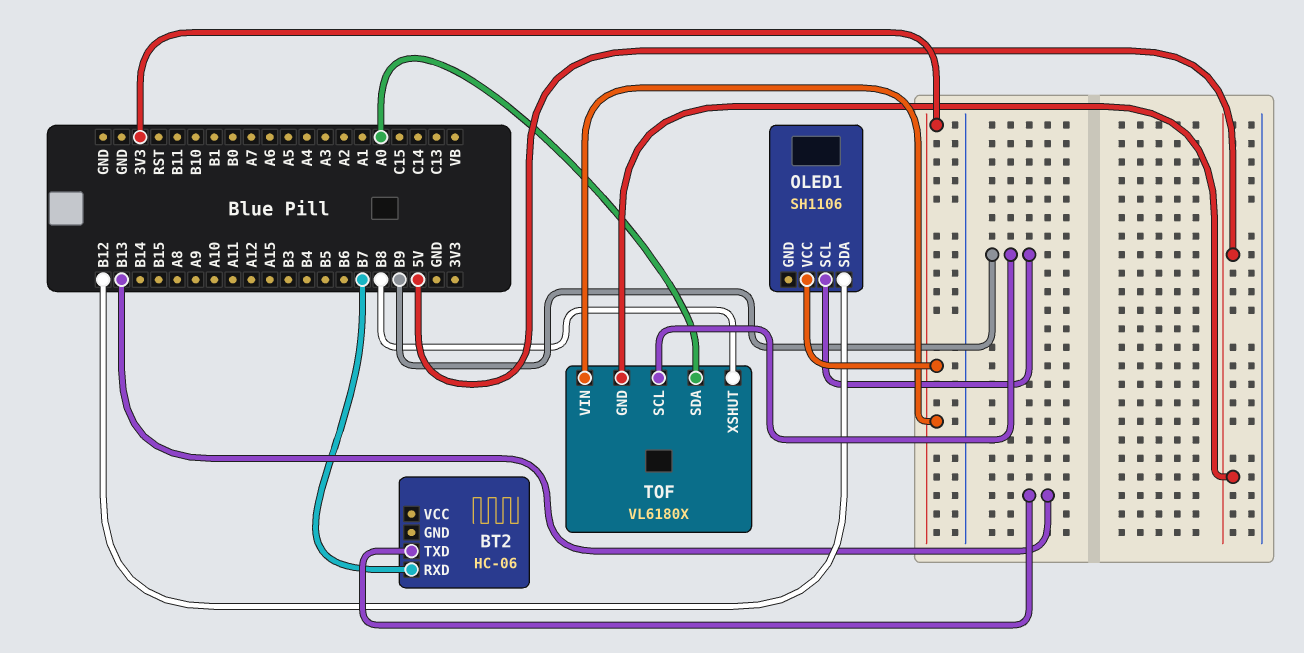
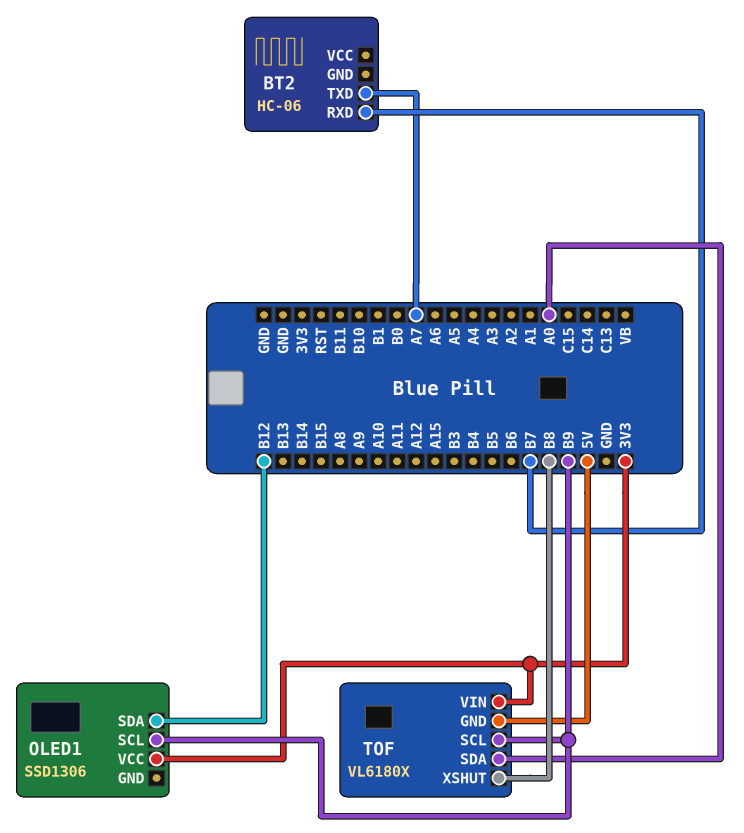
BT2 pin TXD: B13 -> A7
OLED1: SH1106 -> SSD1306

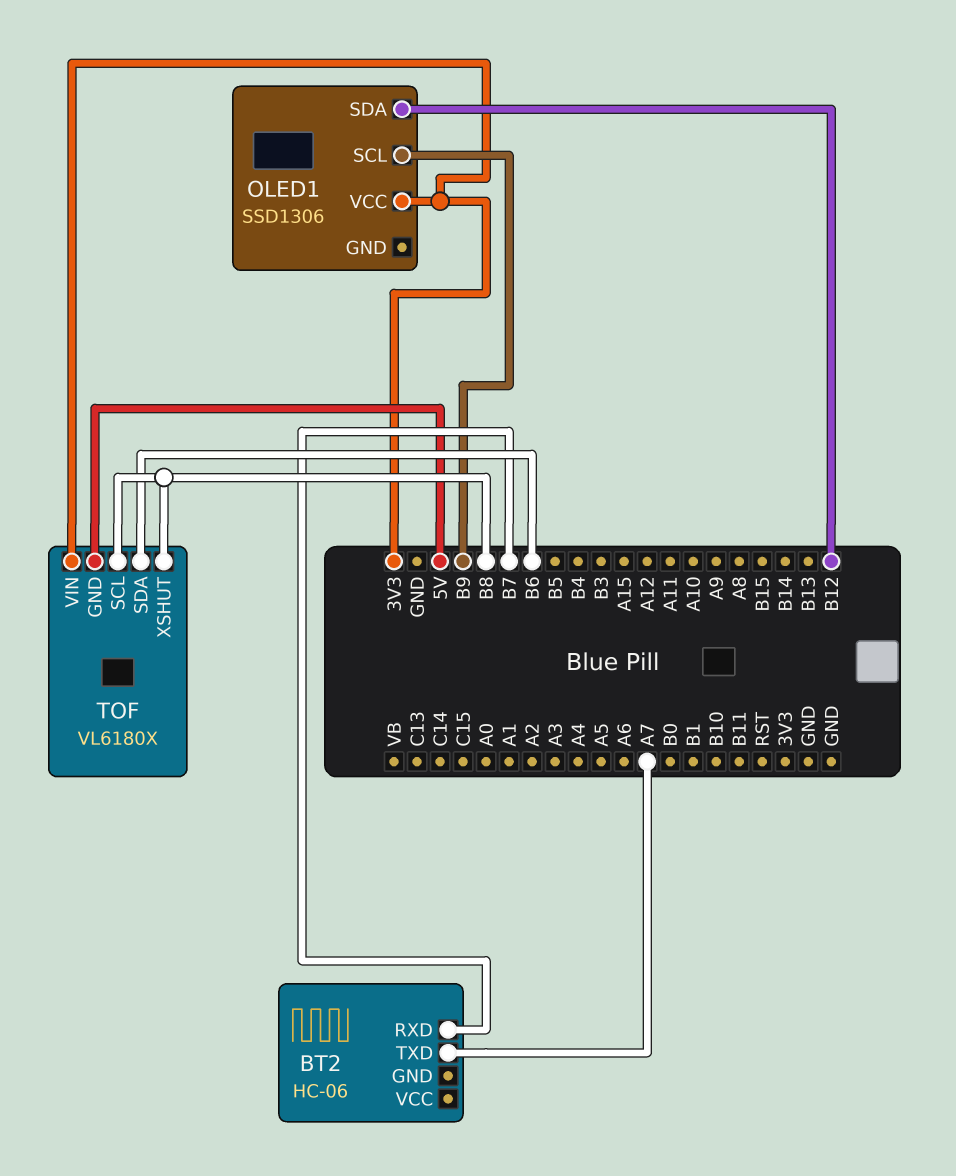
TOF pin SCL: B9 -> B8
TOF pin SDA: A0 -> B6

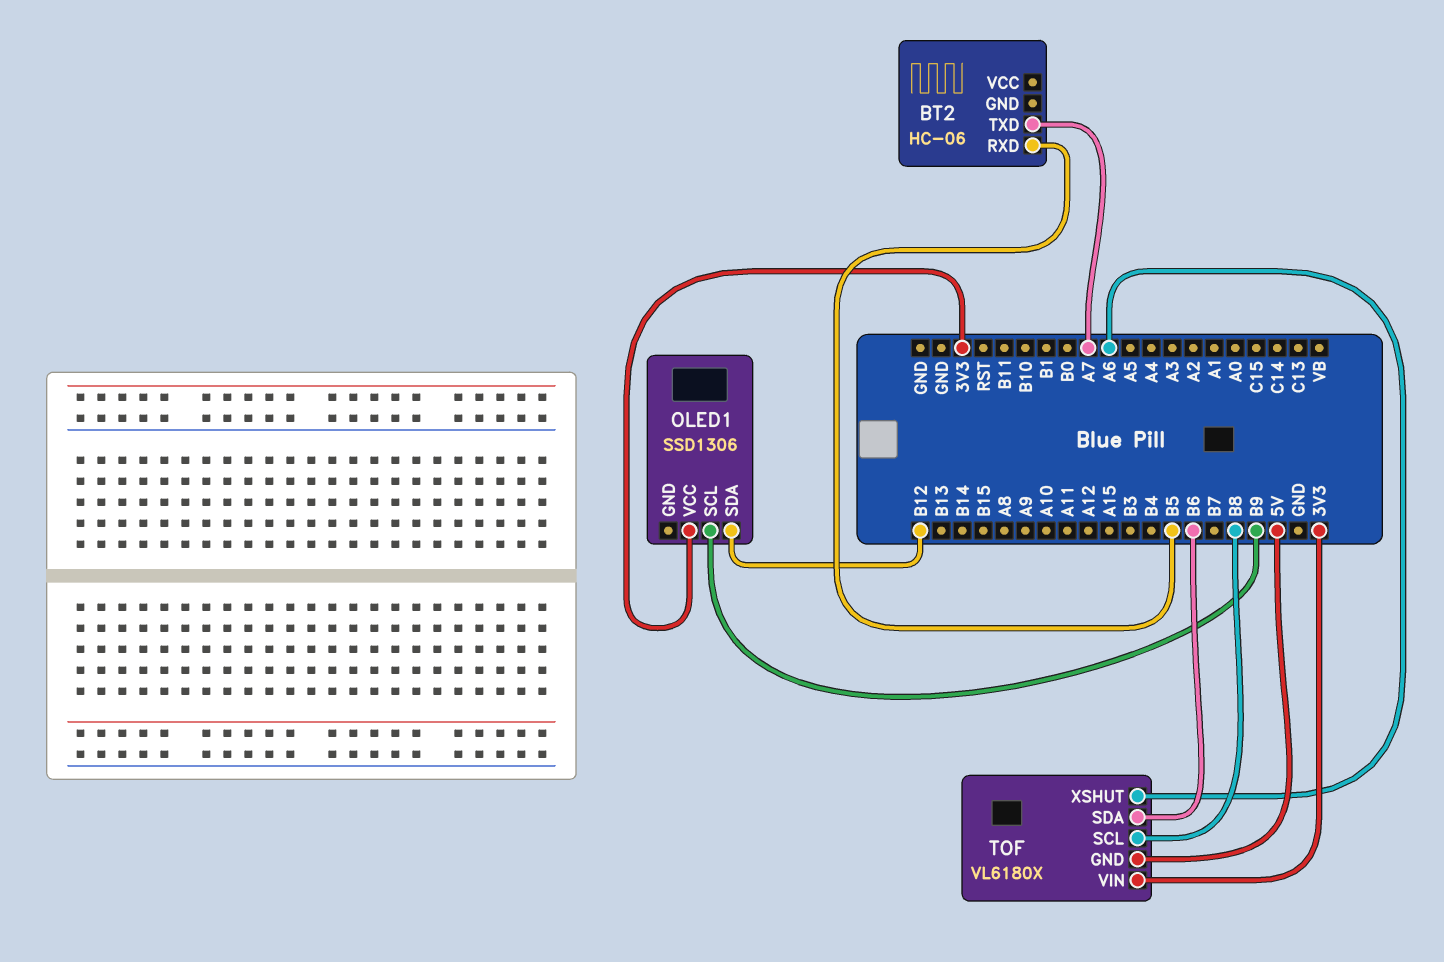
BT2 pin RXD: B7 -> B5
TOF pin XSHUT: B8 -> A6

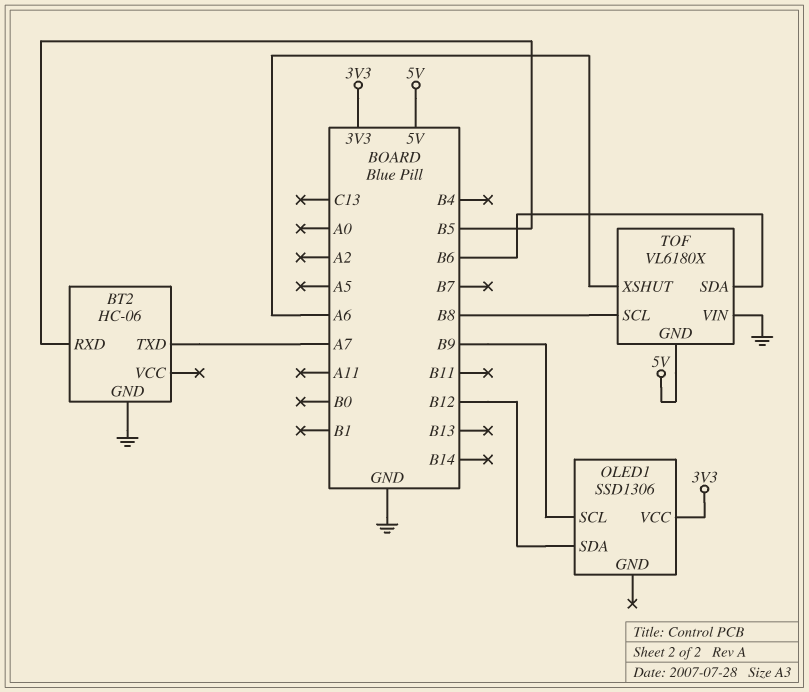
BT2 pin GND: none -> GND
TOF pin VIN: 3V3 -> GND

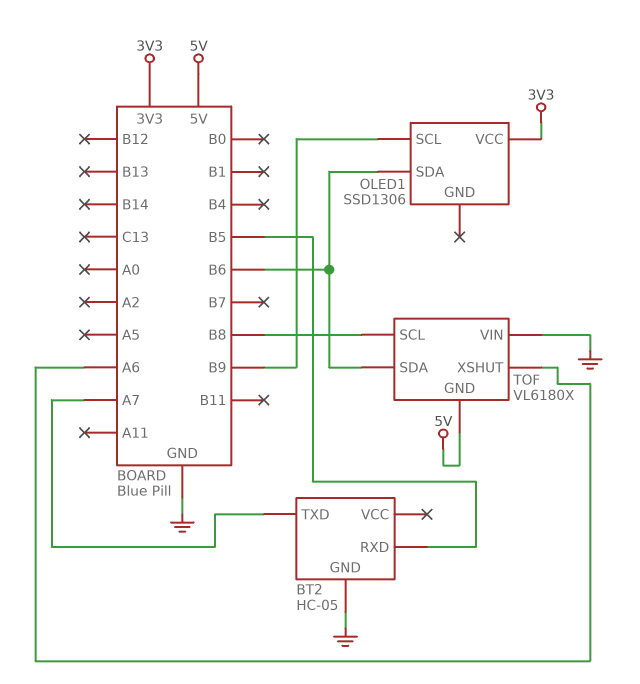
BT2: HC-06 -> HC-05
OLED1 pin SDA: B12 -> B6

